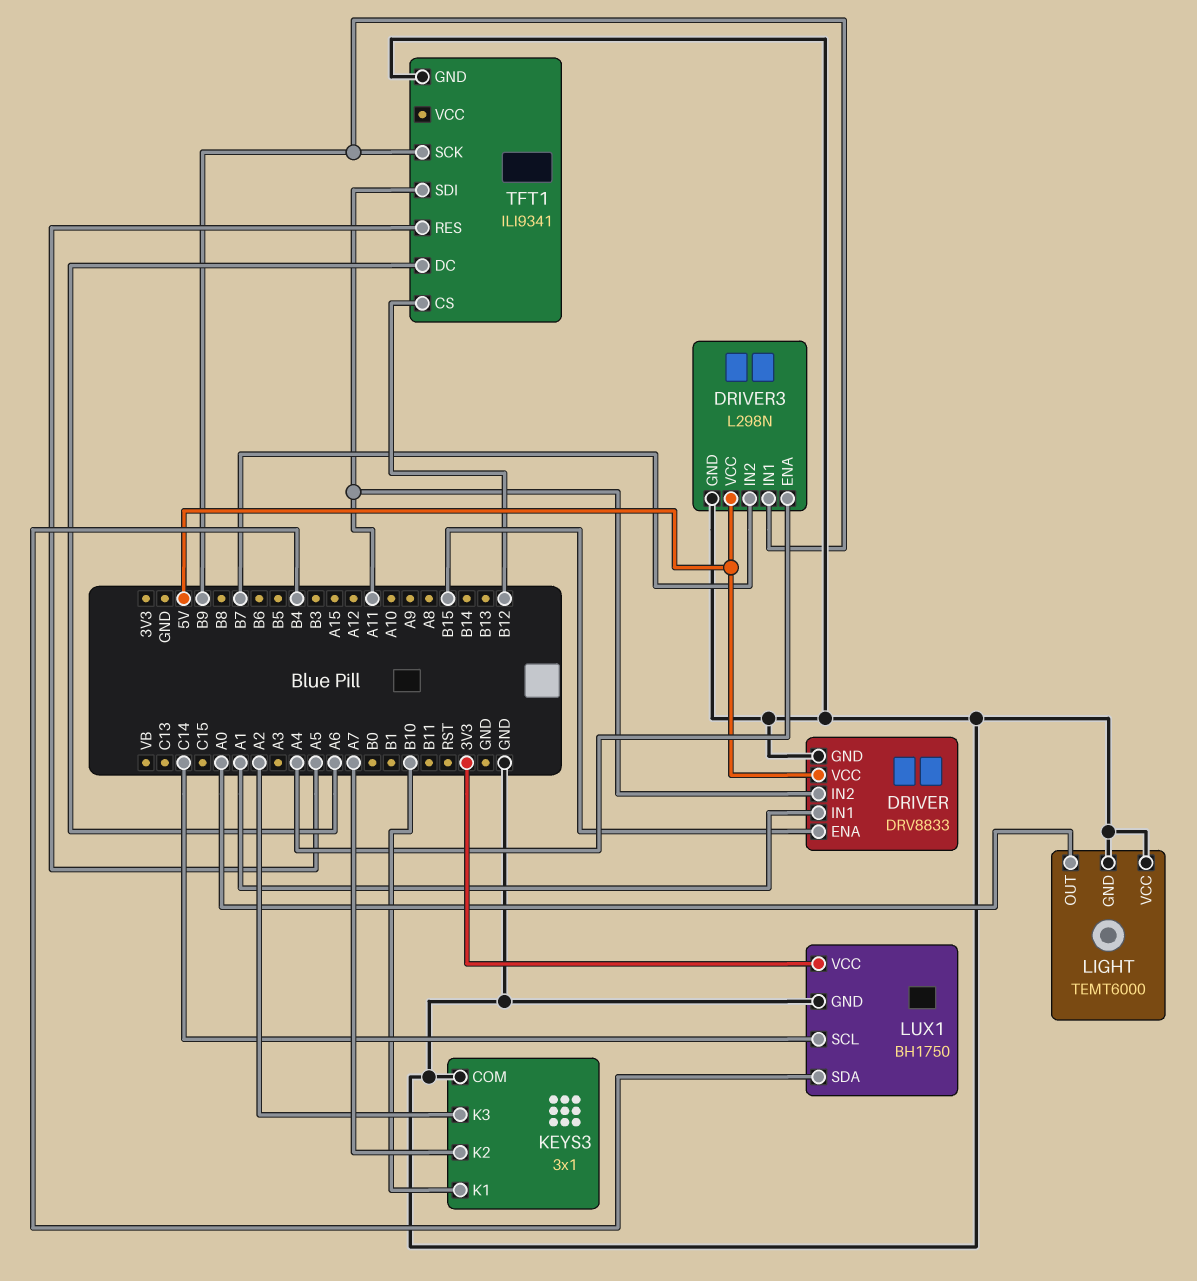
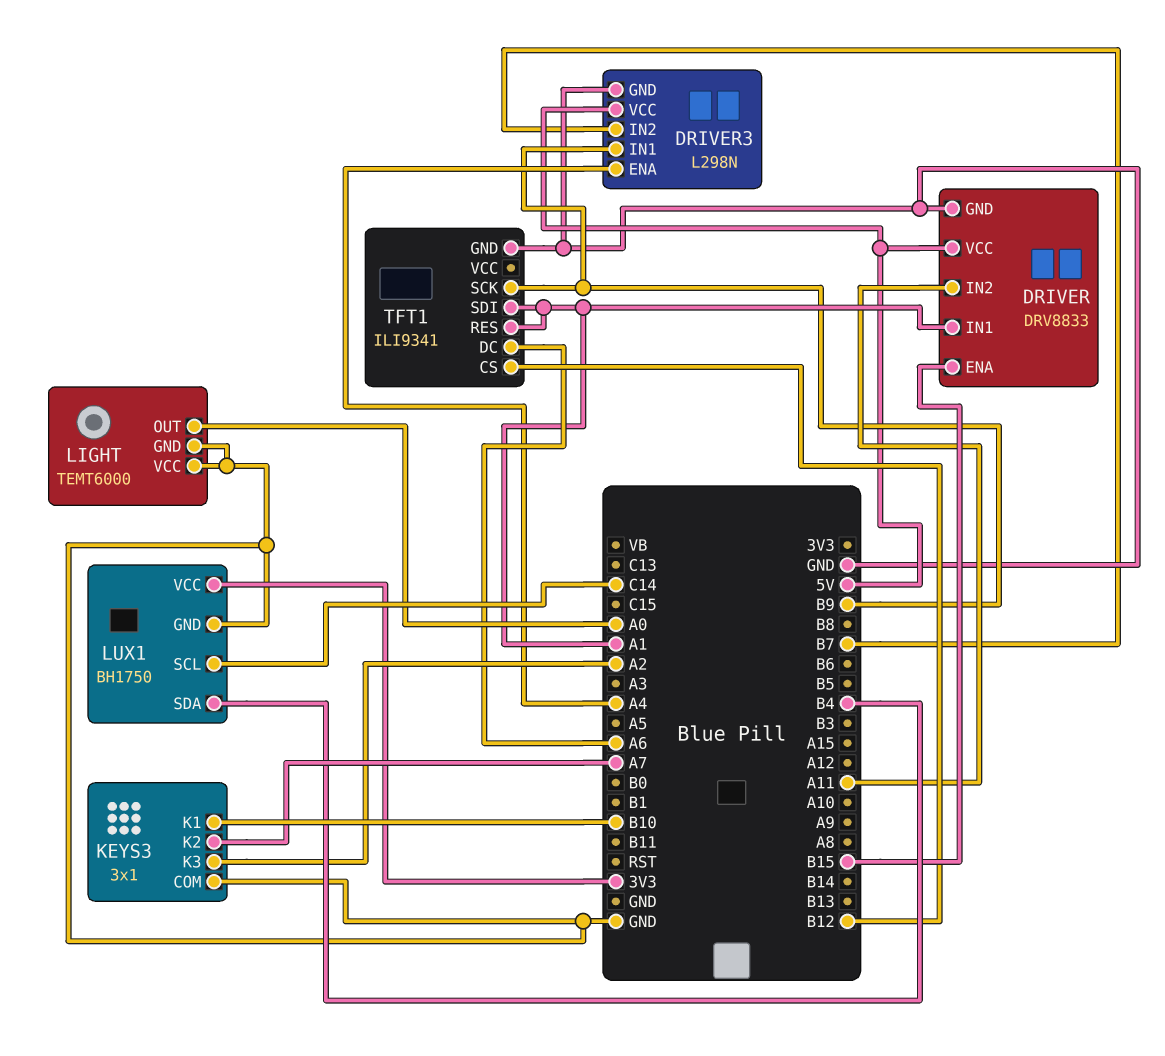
TFT1 pin RES: A5 -> A1
TFT1 pin SDI: A11 -> A1

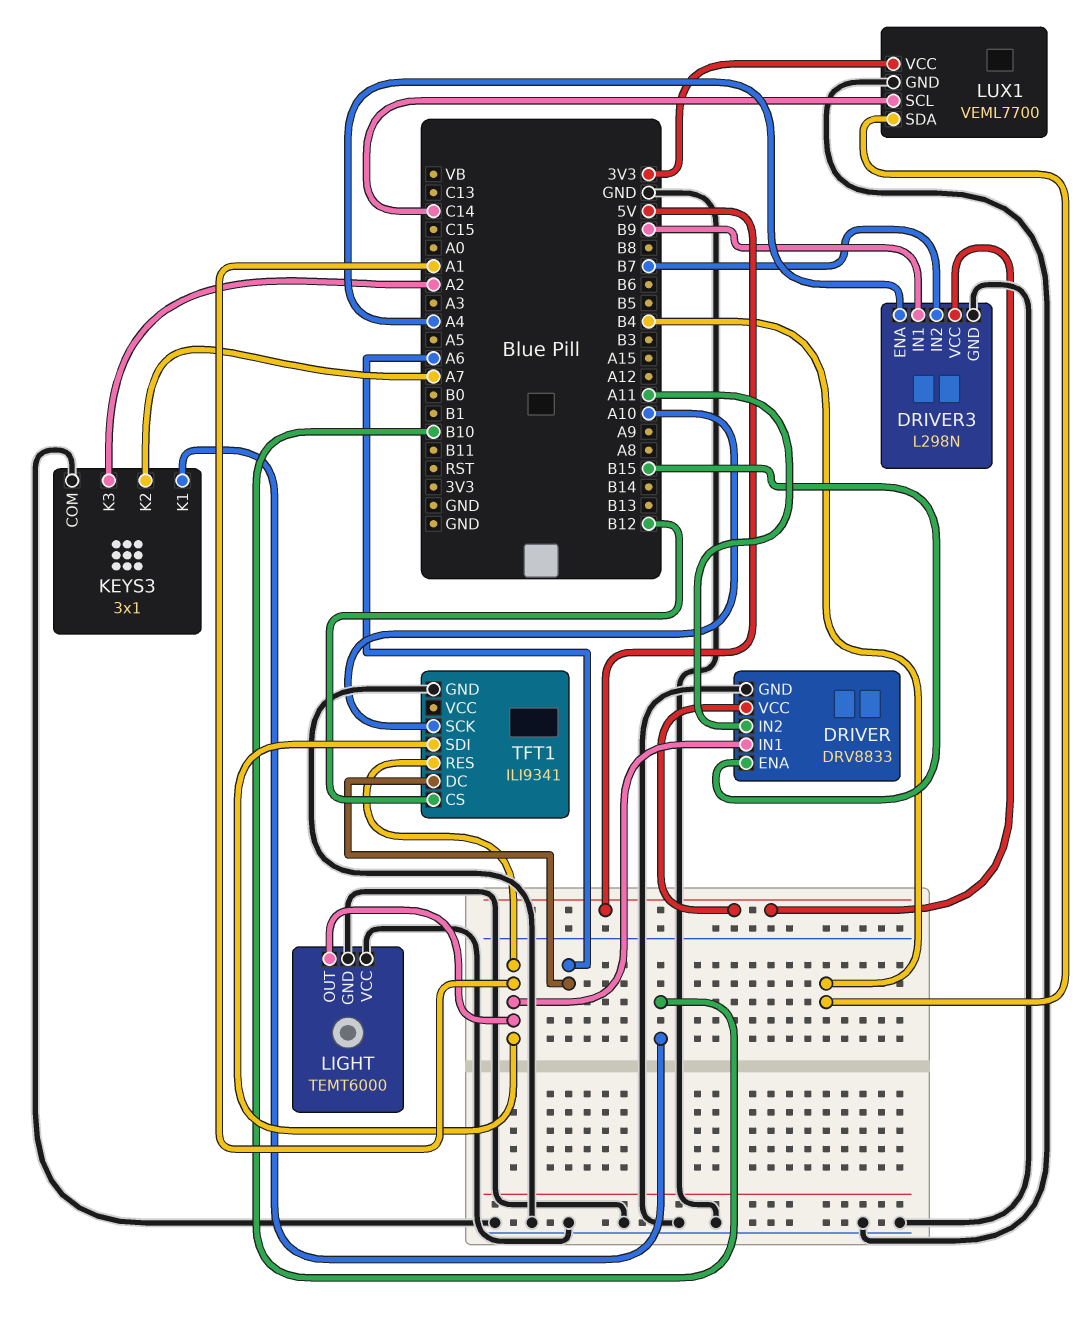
LIGHT pin OUT: A0 -> A1
LUX1: BH1750 -> VEML7700
TFT1 pin SCK: B9 -> A10

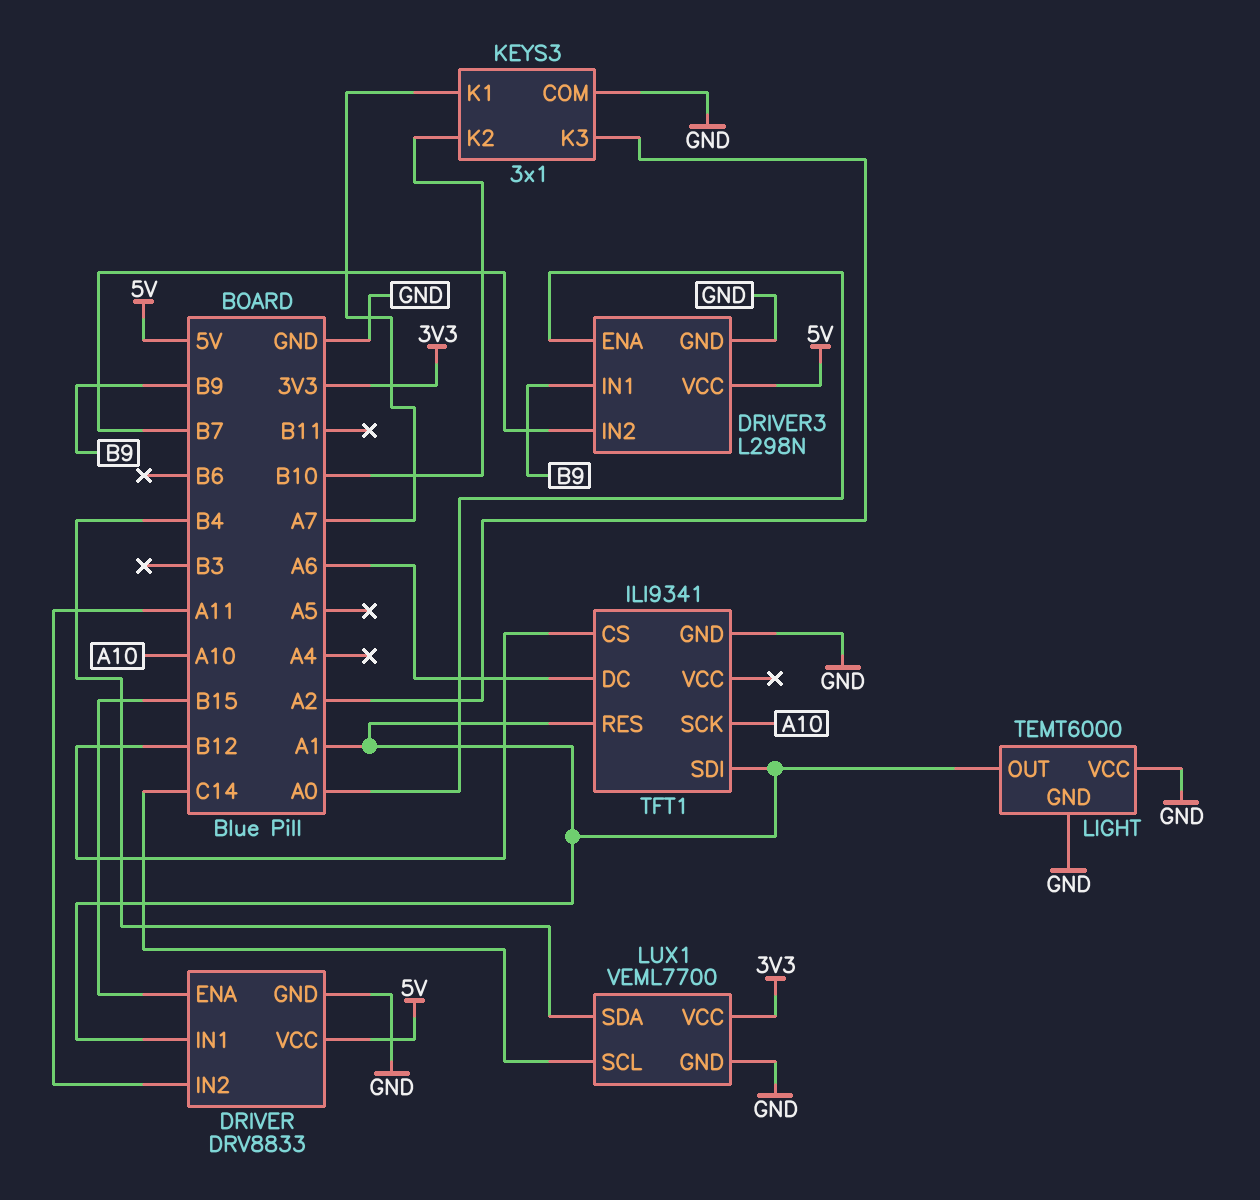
DRIVER3 pin ENA: A4 -> A0
KEYS3 pin K1: B10 -> A7
KEYS3 pin K2: A7 -> B10

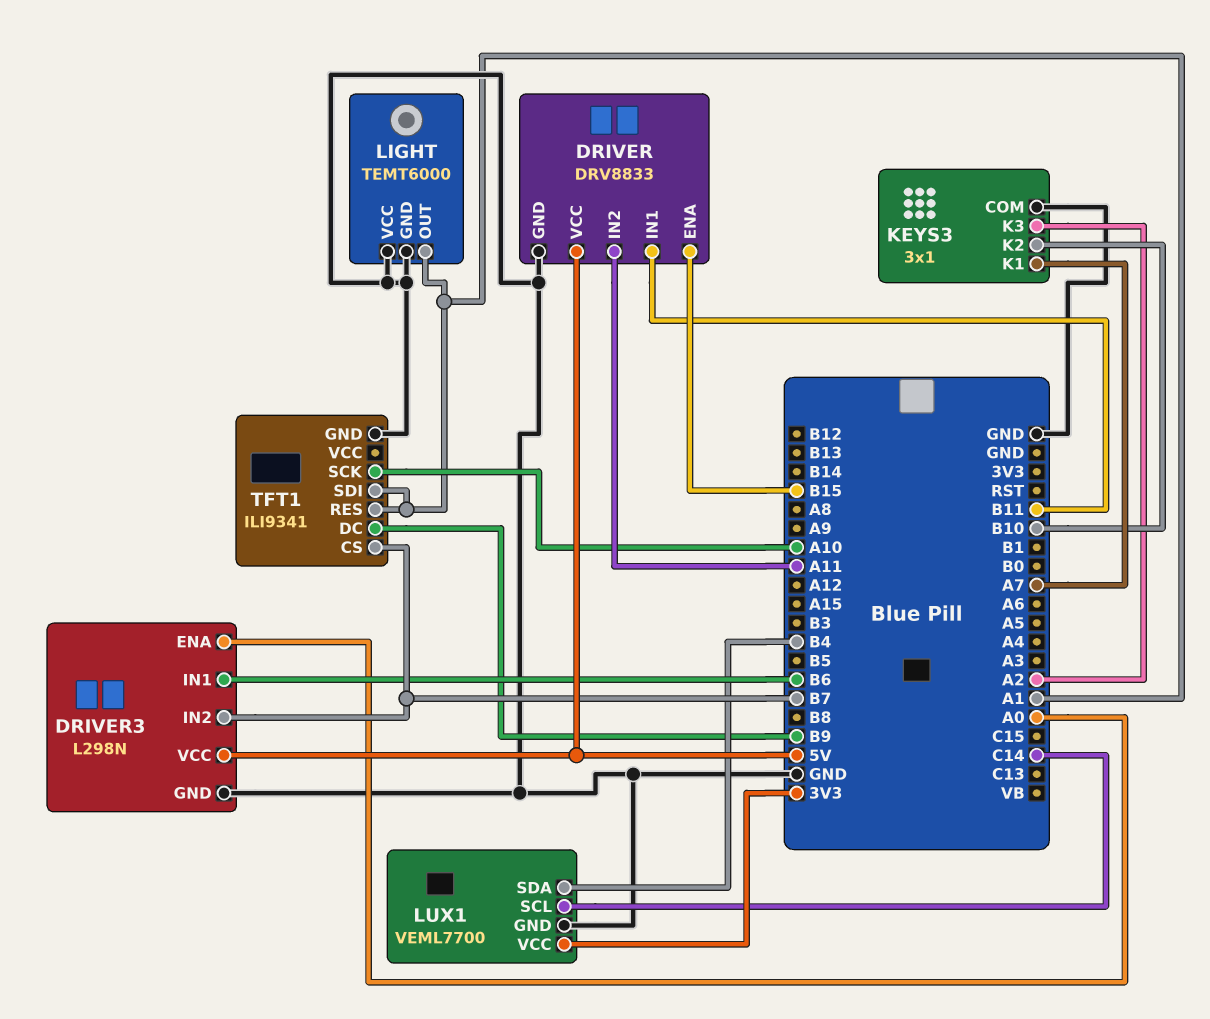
DRIVER pin IN1: A1 -> B11
DRIVER3 pin IN1: B9 -> B6
TFT1 pin CS: B12 -> B7
TFT1 pin DC: A6 -> B9

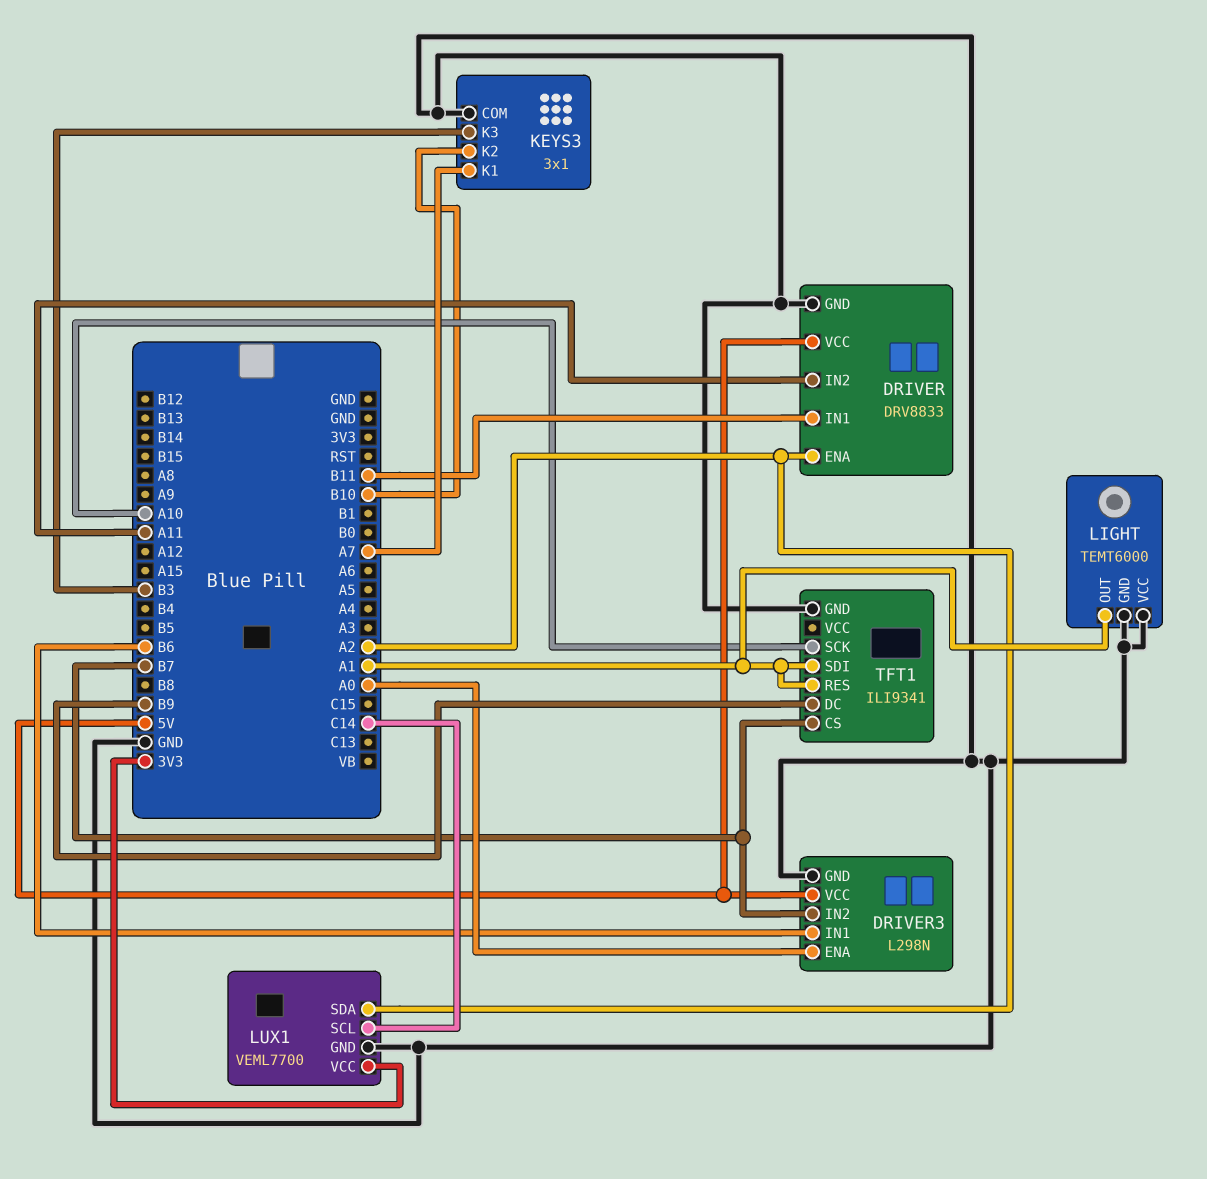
DRIVER pin ENA: B15 -> A2
KEYS3 pin K3: A2 -> B3
LUX1 pin SDA: B4 -> A2

